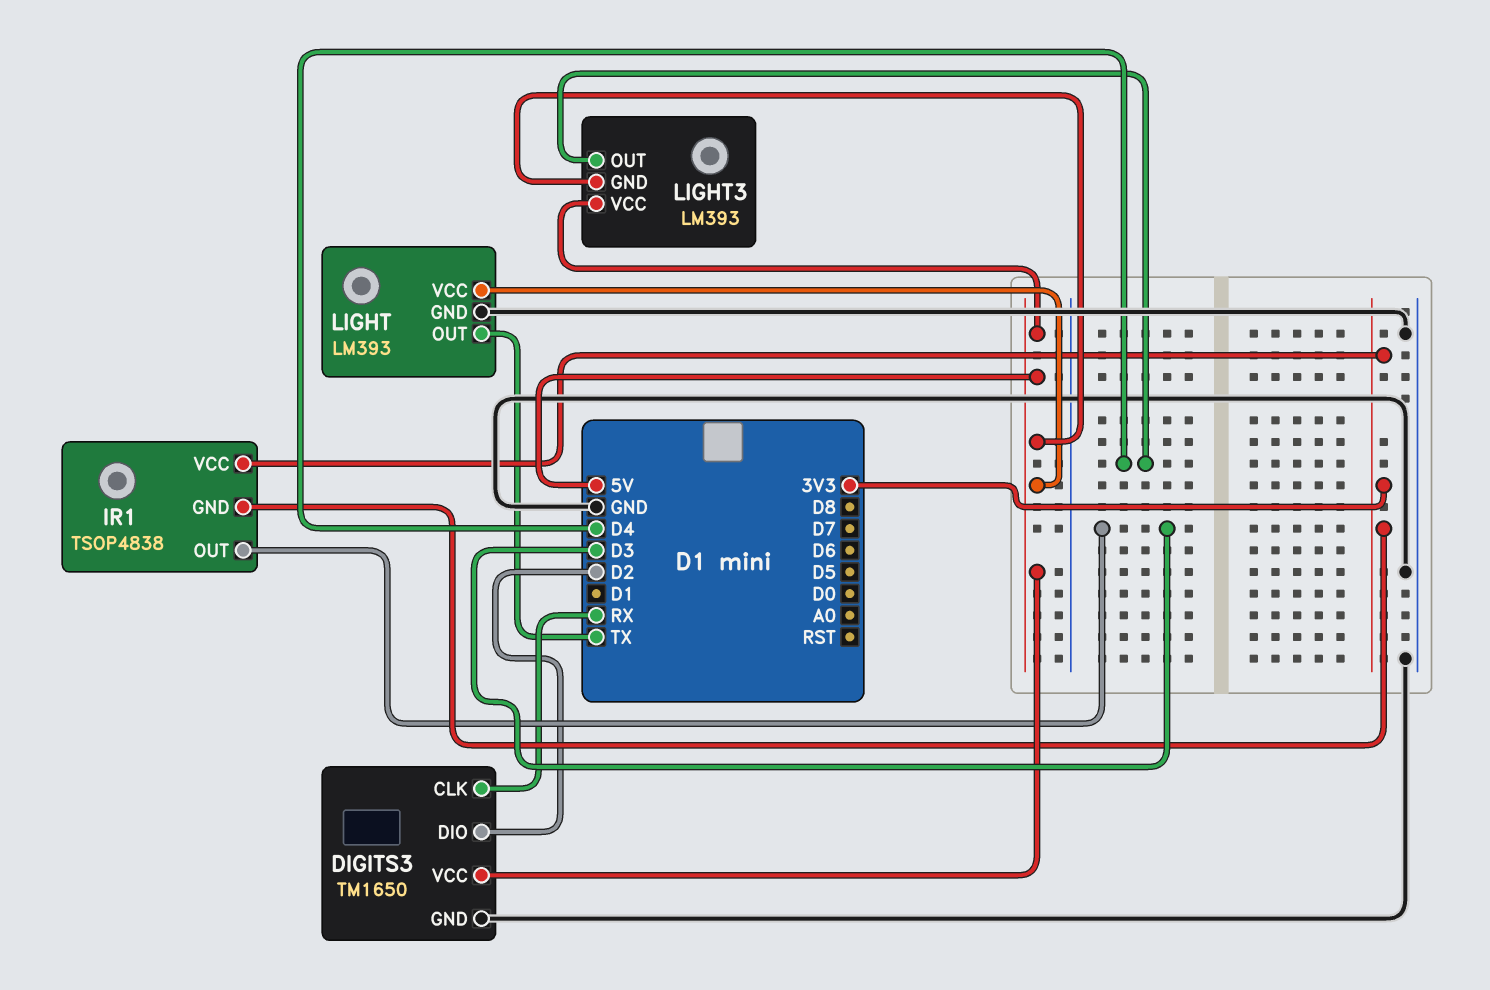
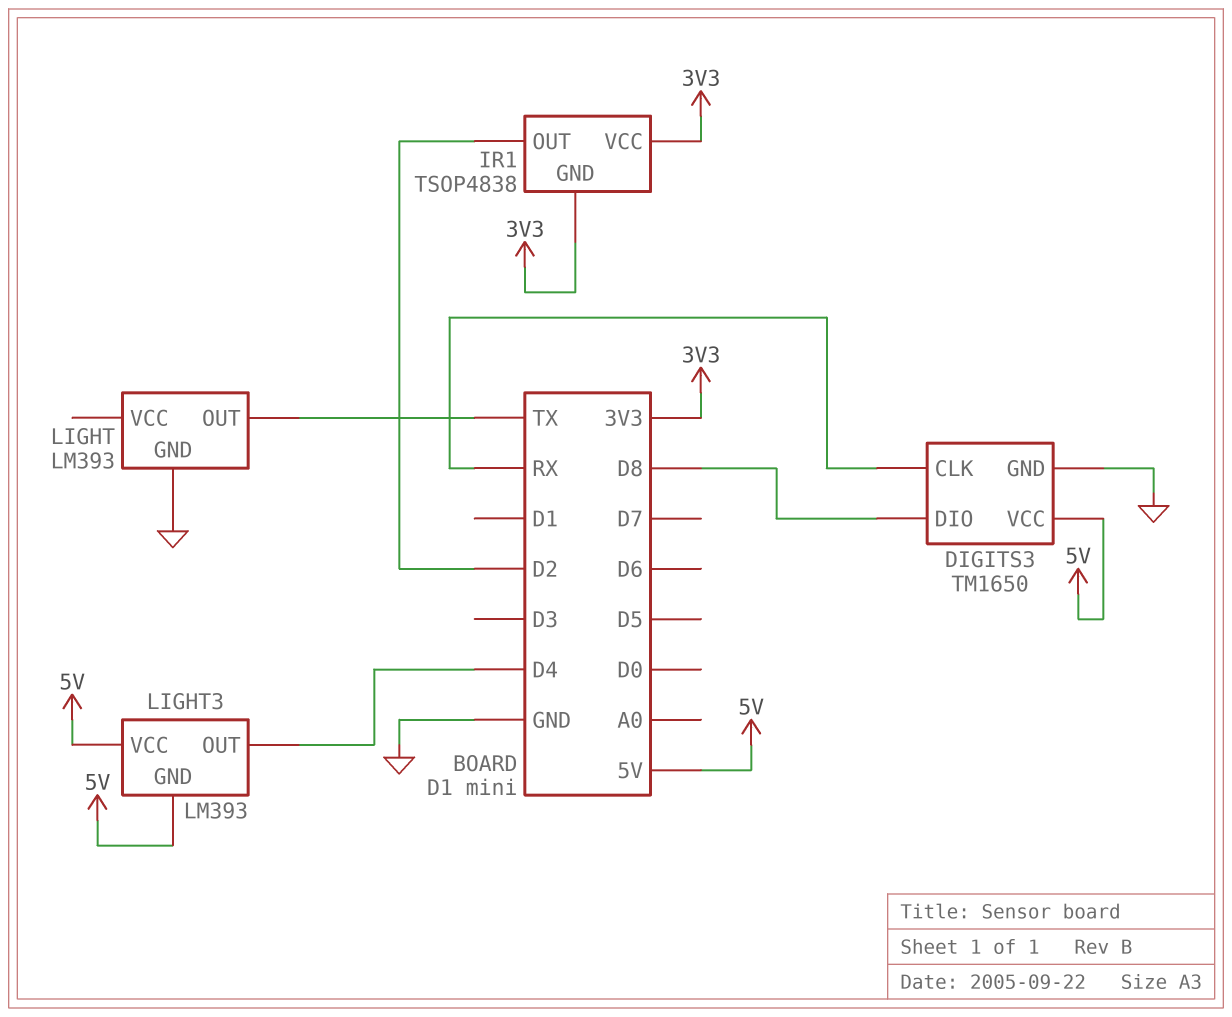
DIGITS3 pin DIO: D2 -> D8
IR1 pin OUT: D3 -> D2
LIGHT pin VCC: 5V -> none

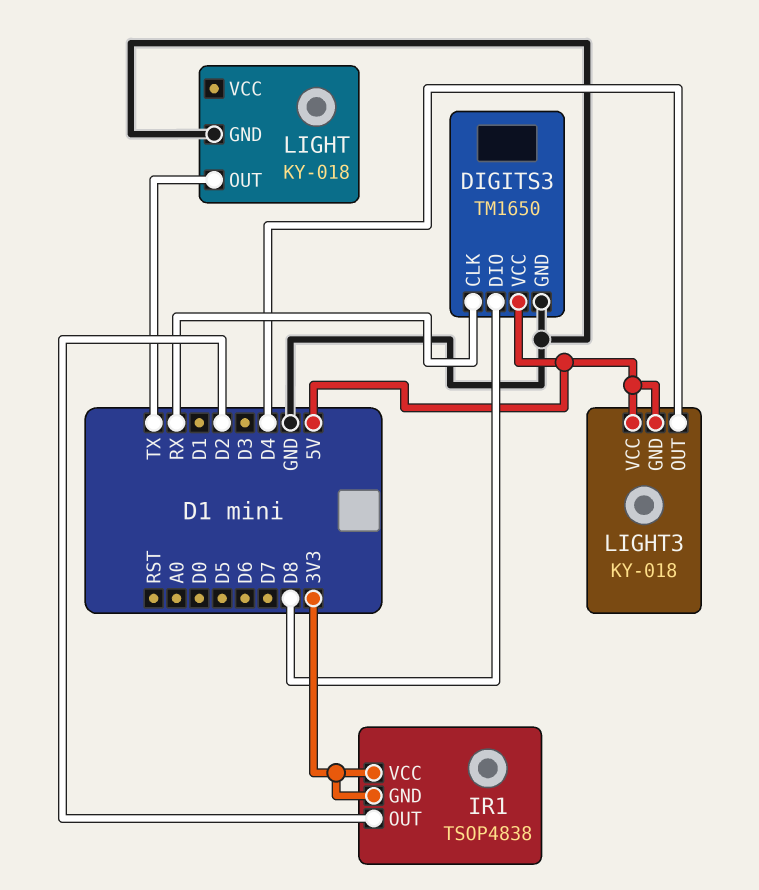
LIGHT: LM393 -> KY-018
LIGHT3: LM393 -> KY-018

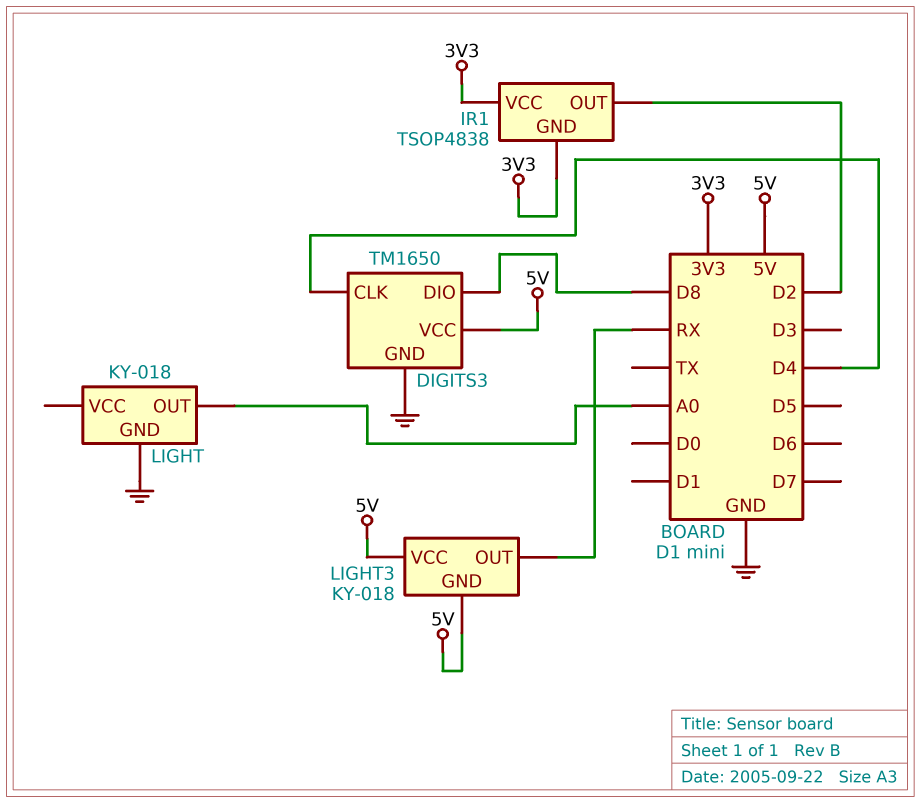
DIGITS3 pin CLK: RX -> D4
LIGHT pin OUT: TX -> A0
LIGHT3 pin OUT: D4 -> RX

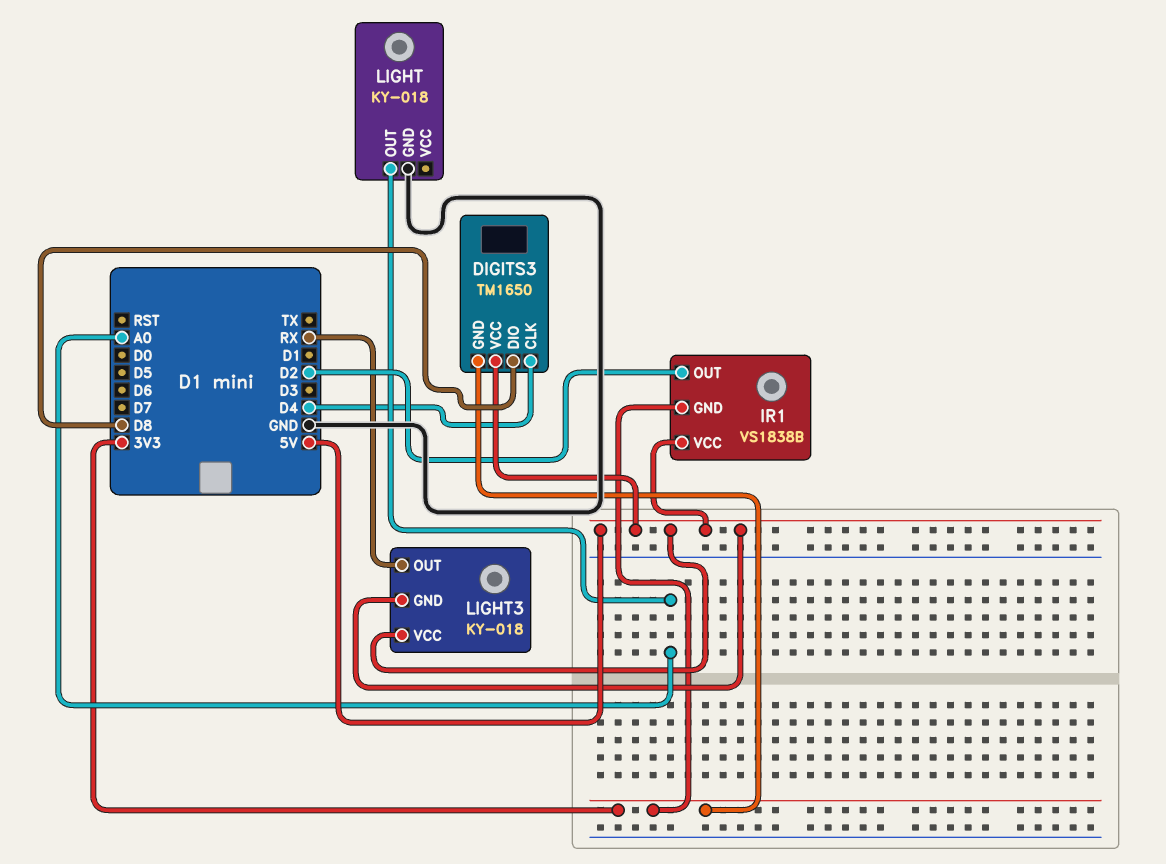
DIGITS3 pin GND: GND -> 3V3
IR1: TSOP4838 -> VS1838B
IR1 pin VCC: 3V3 -> 5V

